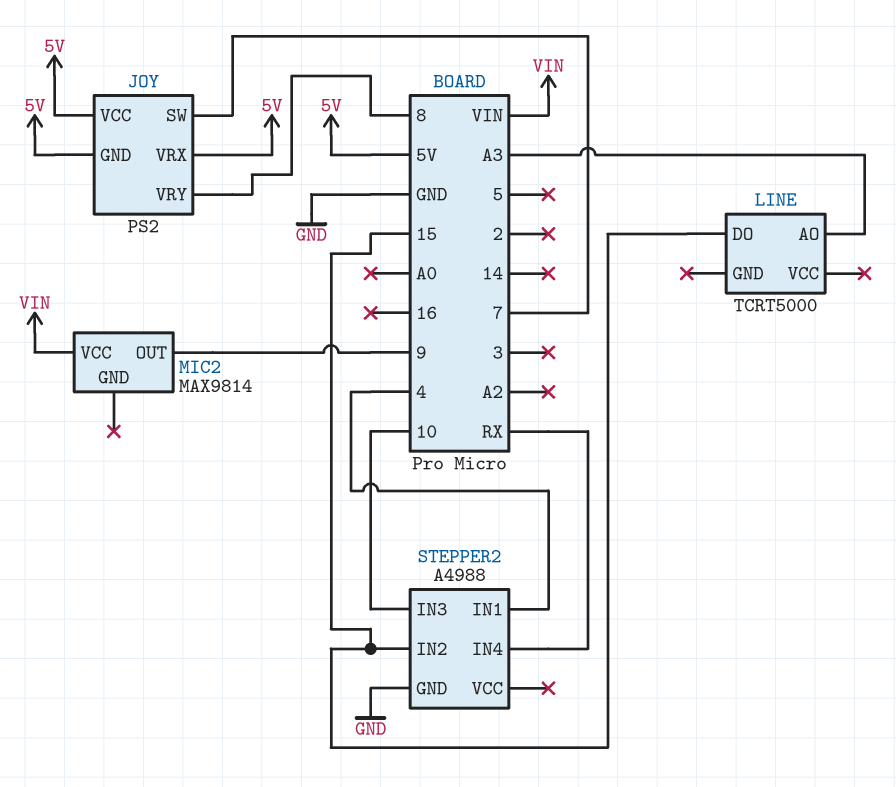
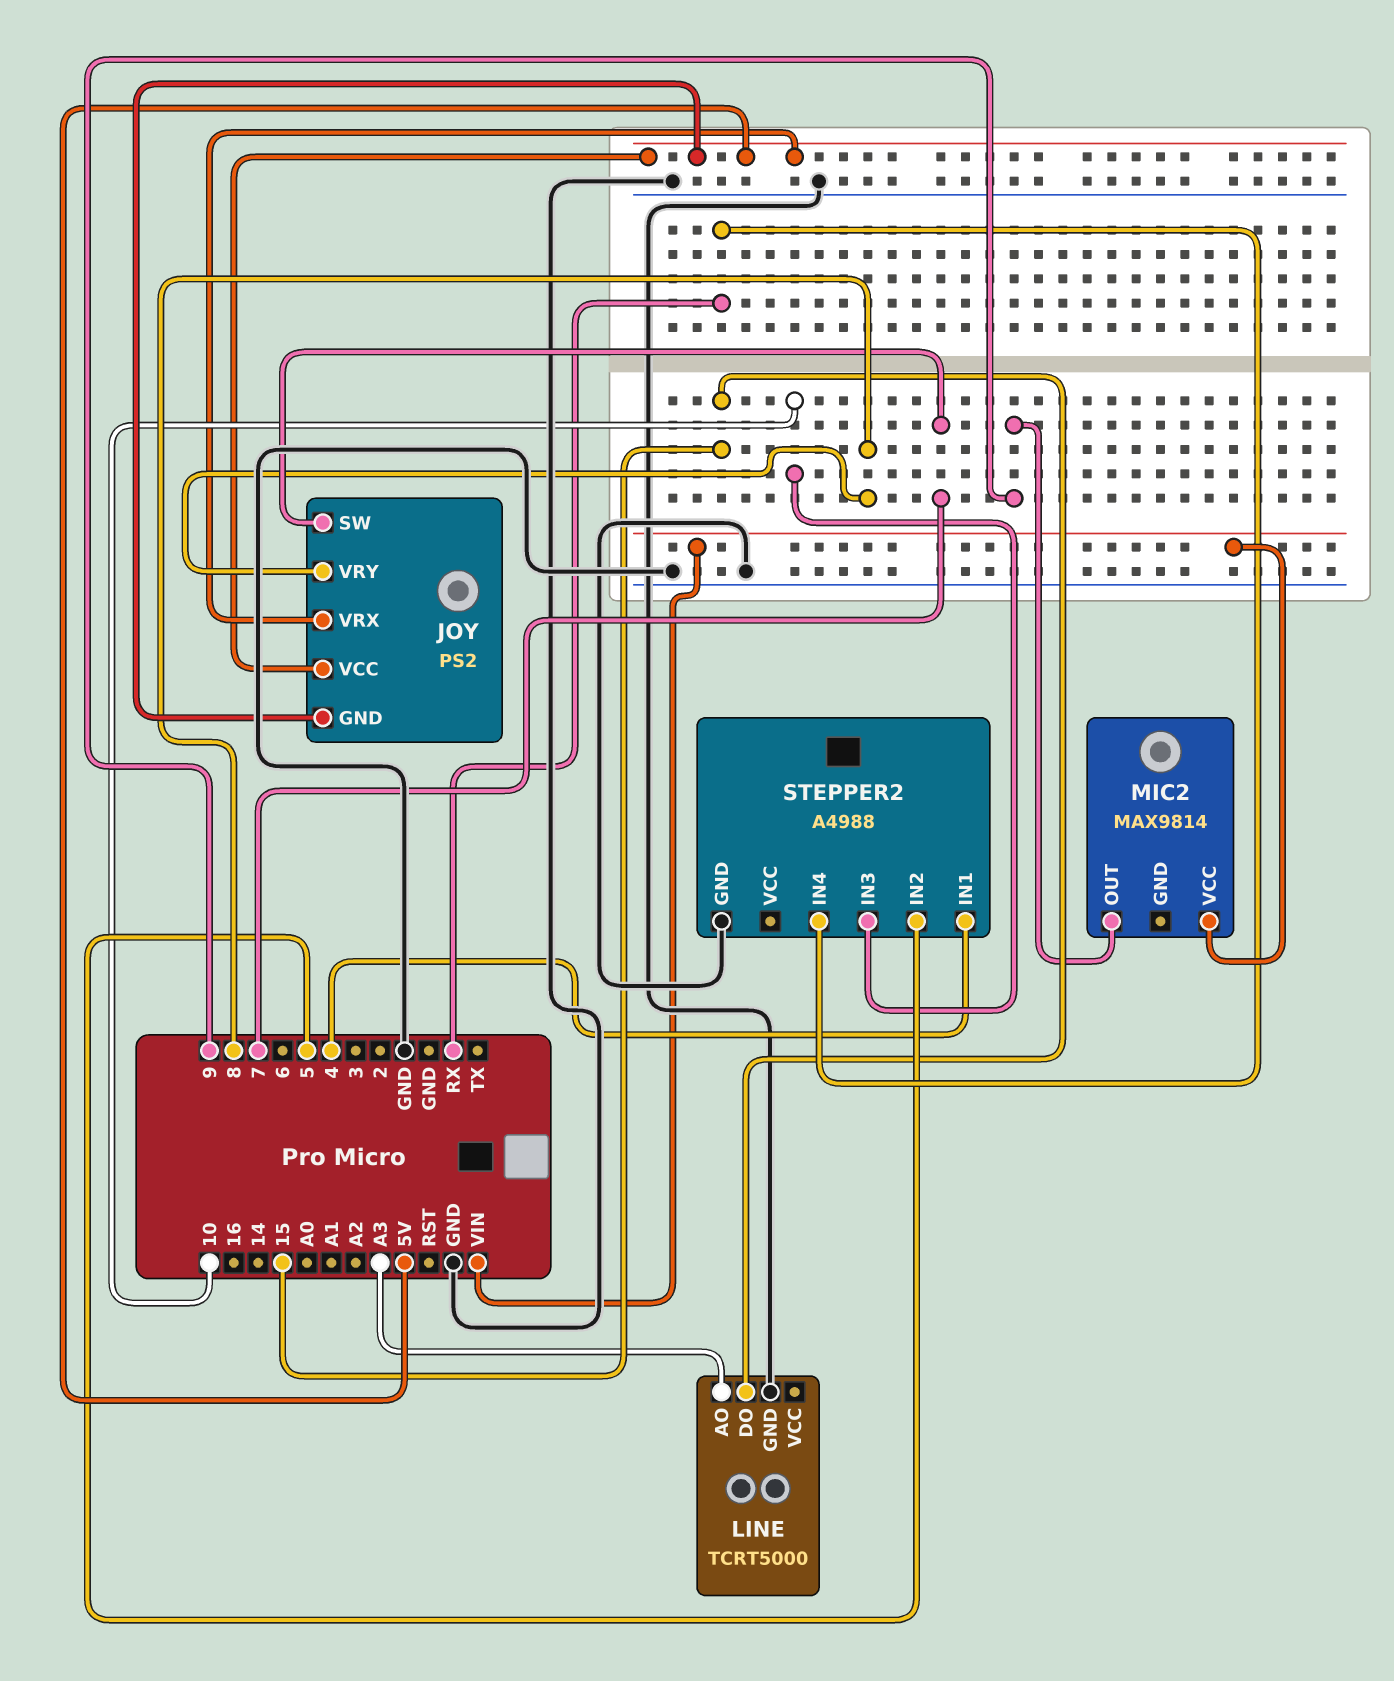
LINE pin GND: none -> GND
STEPPER2 pin IN2: 15 -> 5

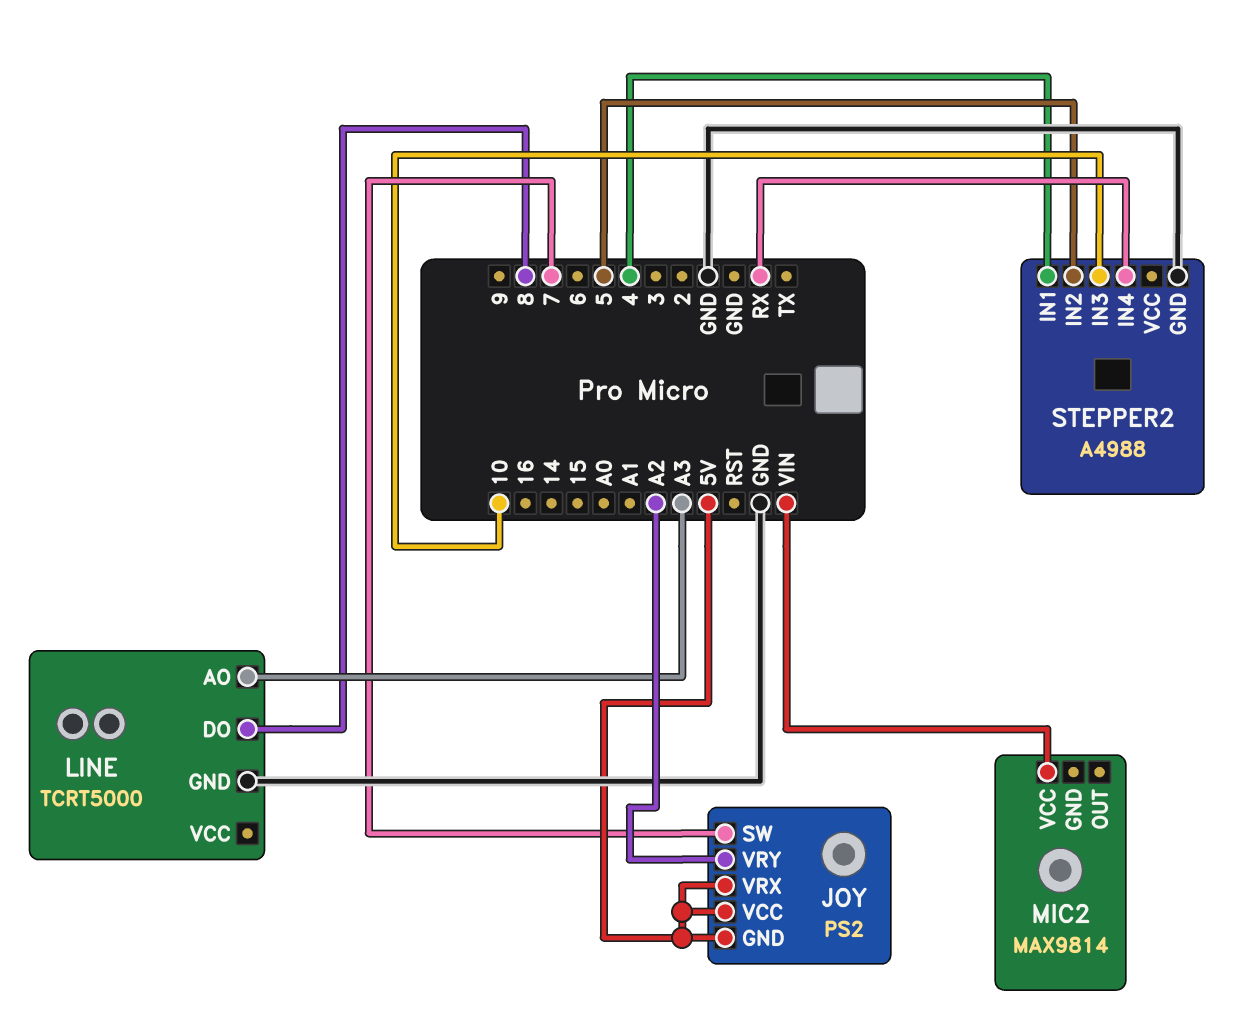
JOY pin VRY: 8 -> A2
LINE pin DO: 15 -> 8
MIC2 pin OUT: 9 -> none

